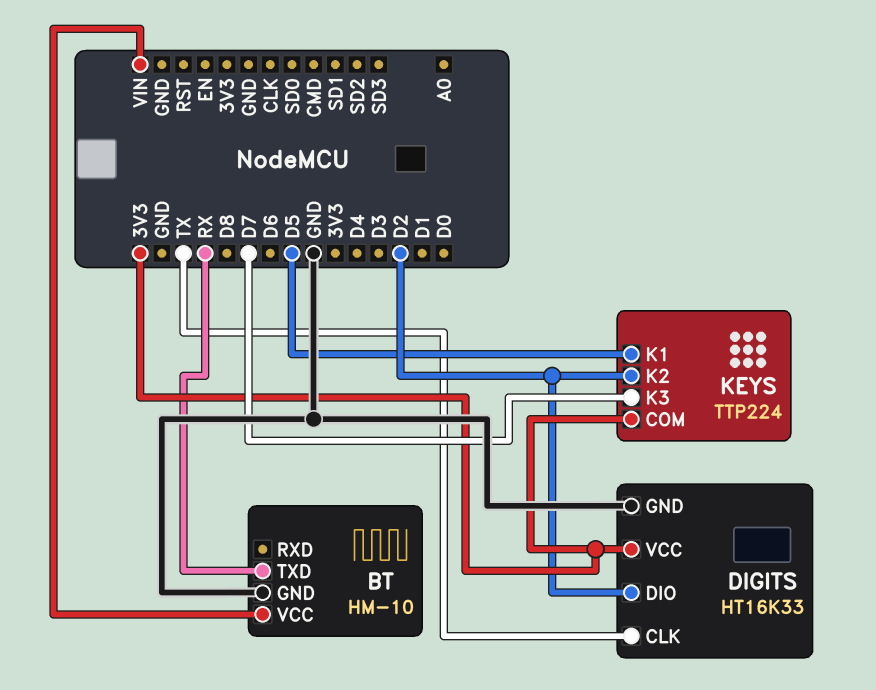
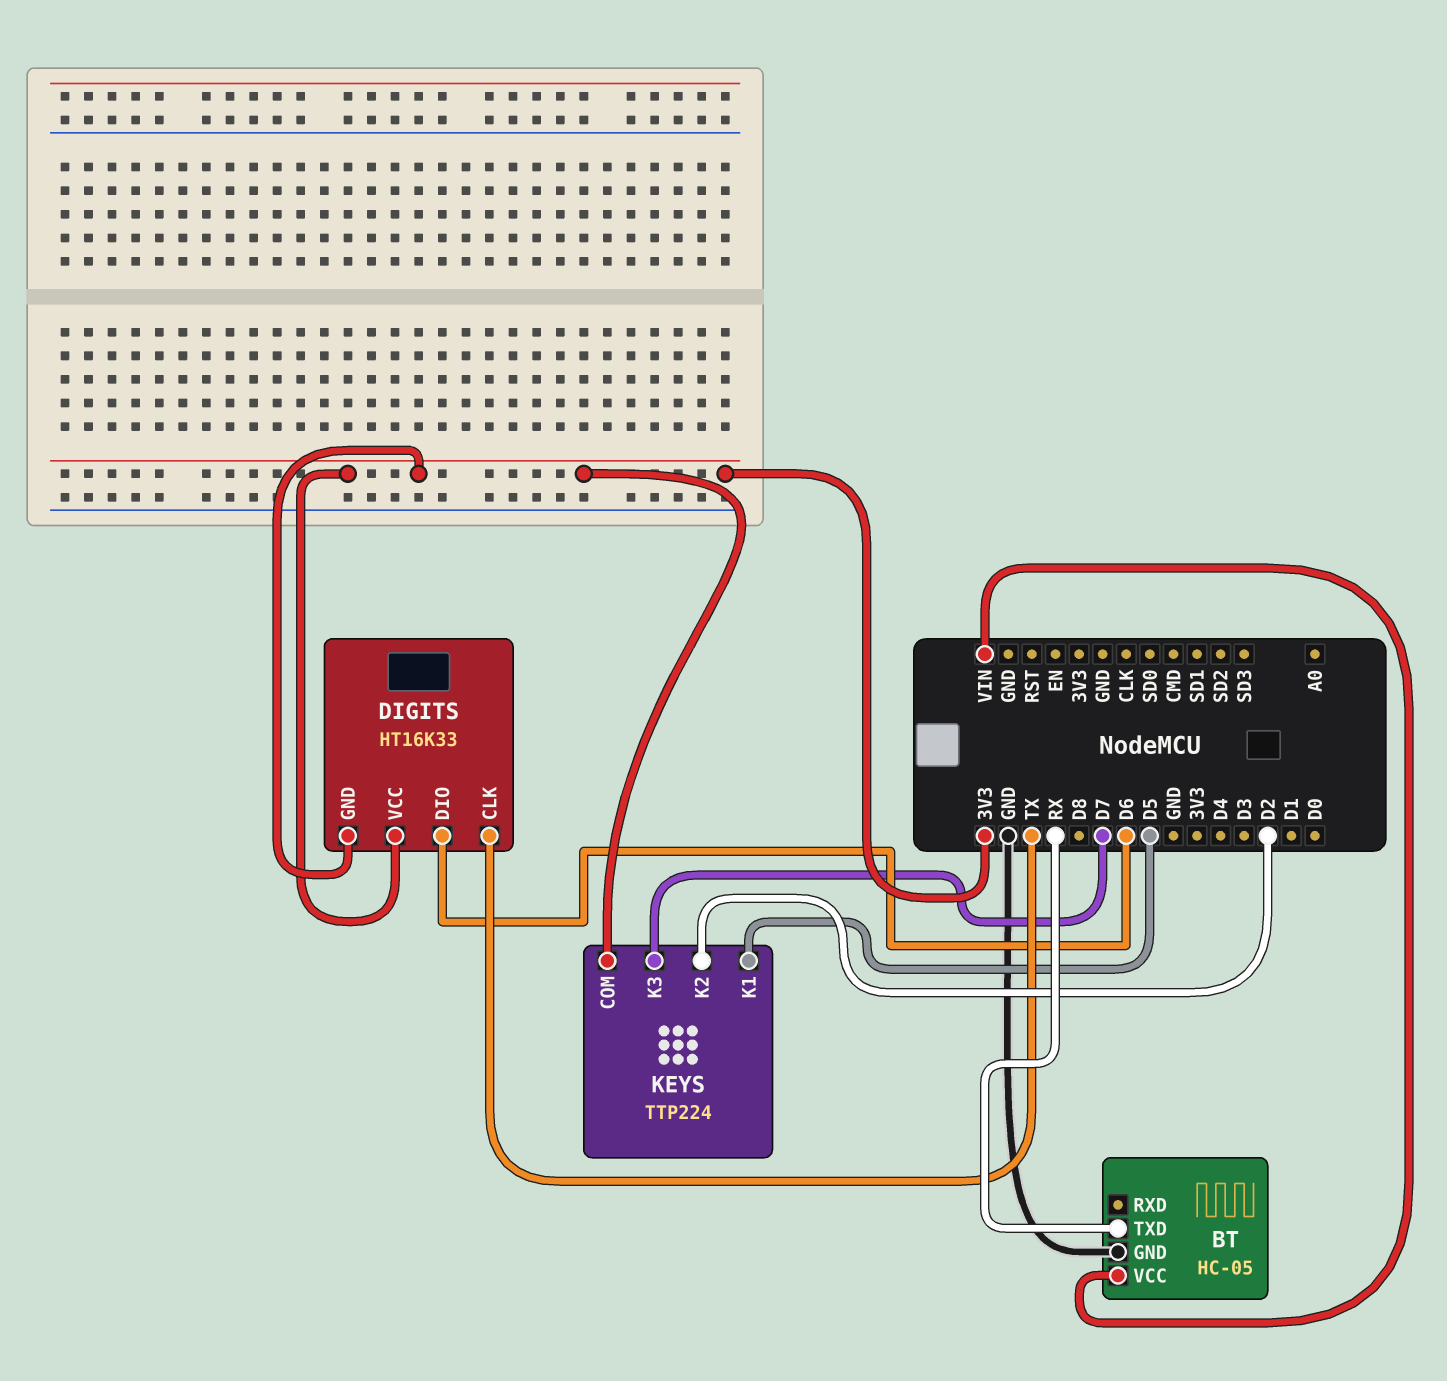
BT: HM-10 -> HC-05
DIGITS pin DIO: D2 -> D6
DIGITS pin GND: GND -> 3V3

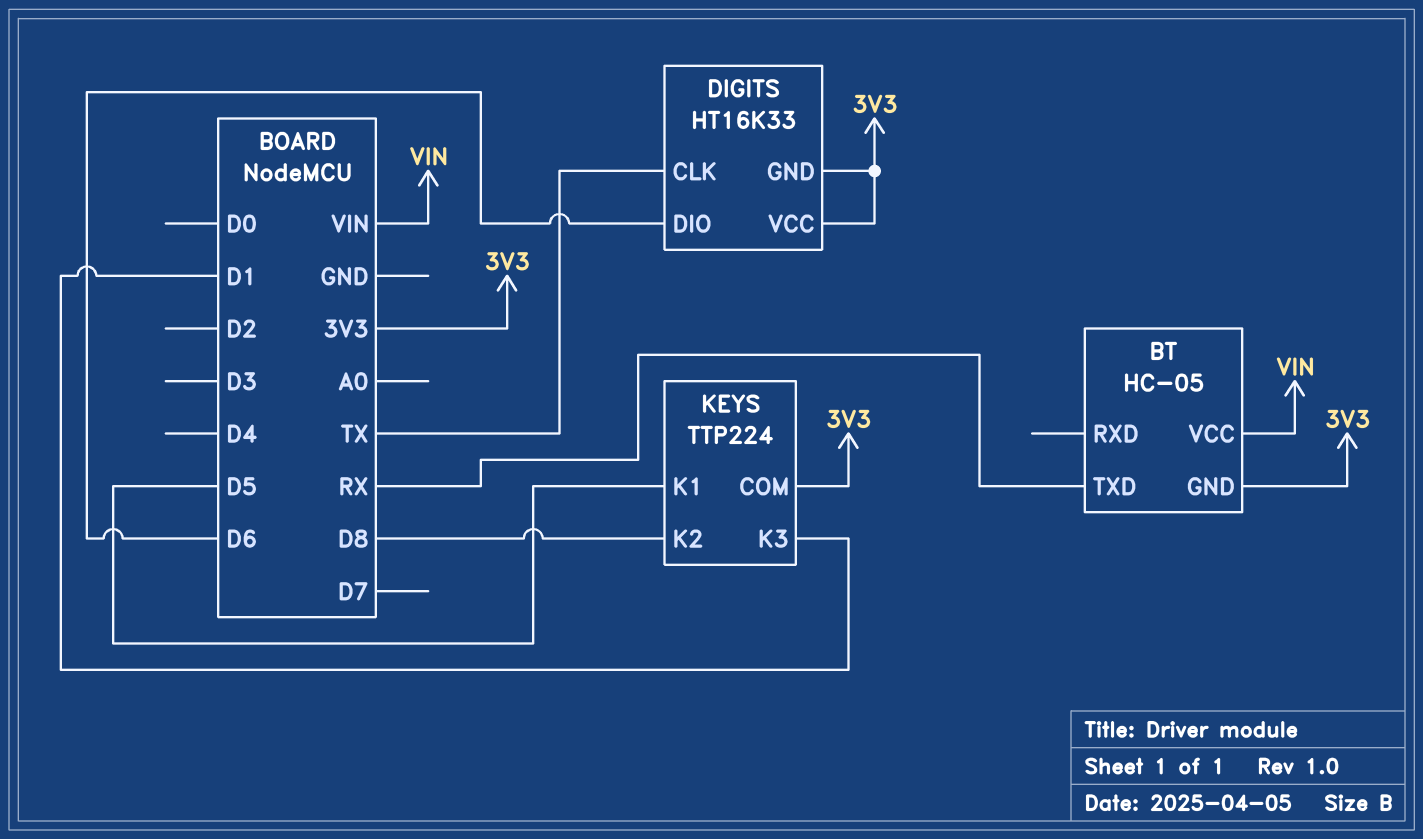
BT pin GND: GND -> 3V3
KEYS pin K2: D2 -> D8
KEYS pin K3: D7 -> D1

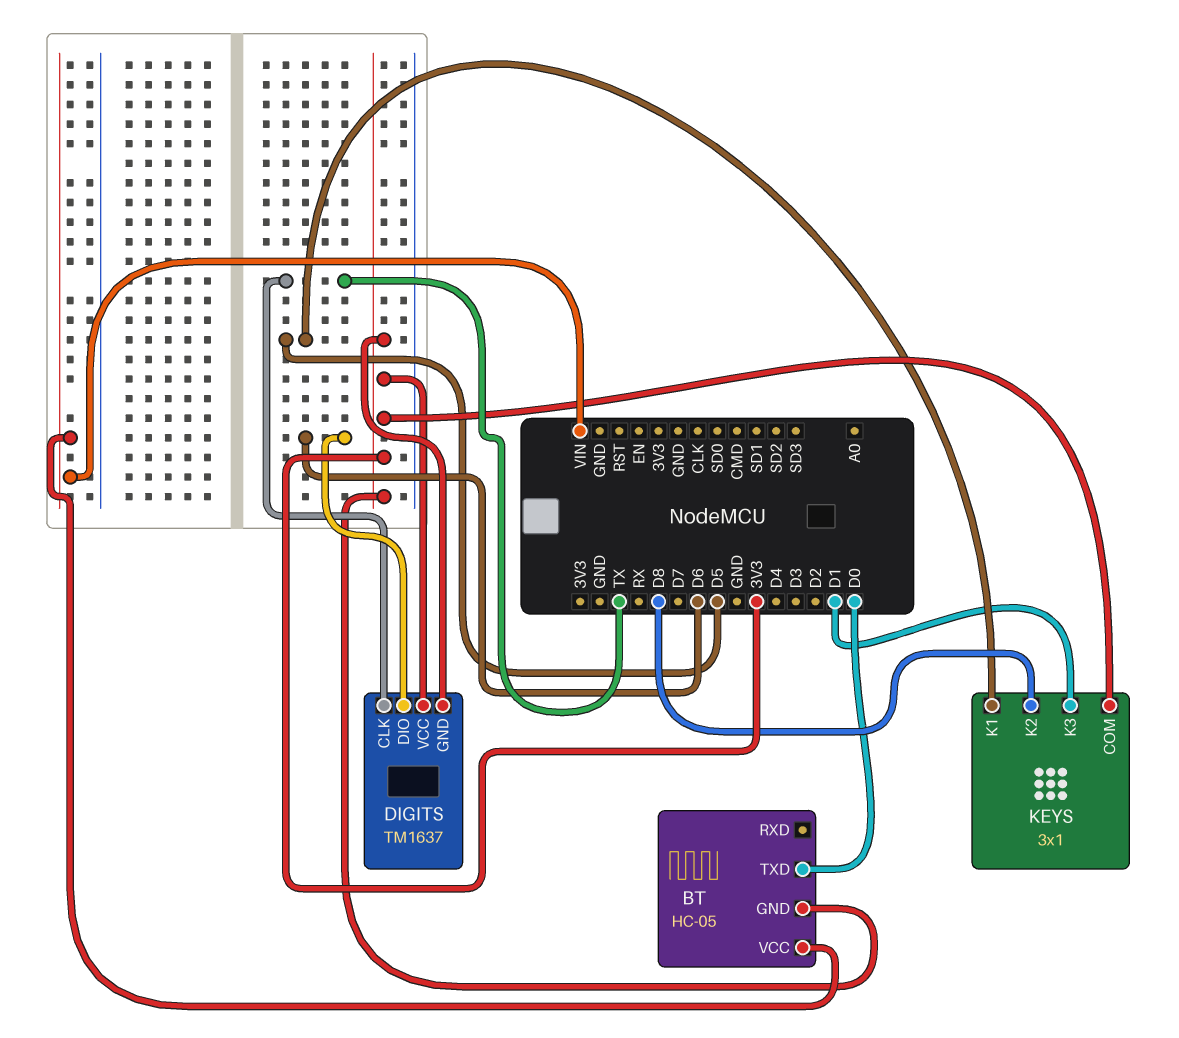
BT pin TXD: RX -> D0
DIGITS: HT16K33 -> TM1637
KEYS: TTP224 -> 3x1

